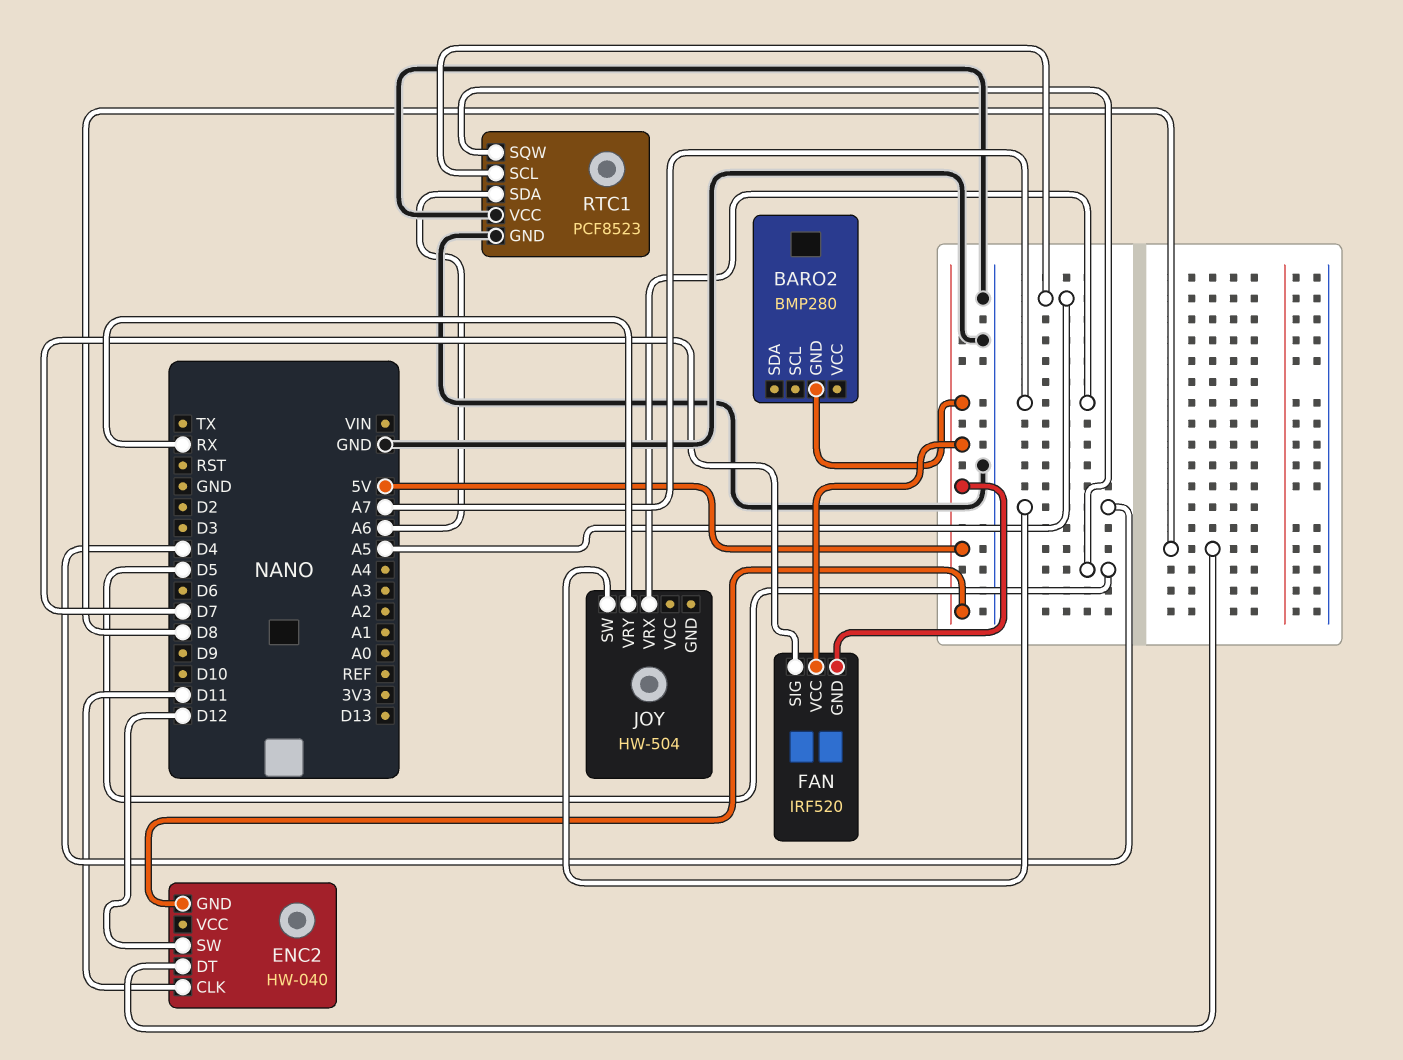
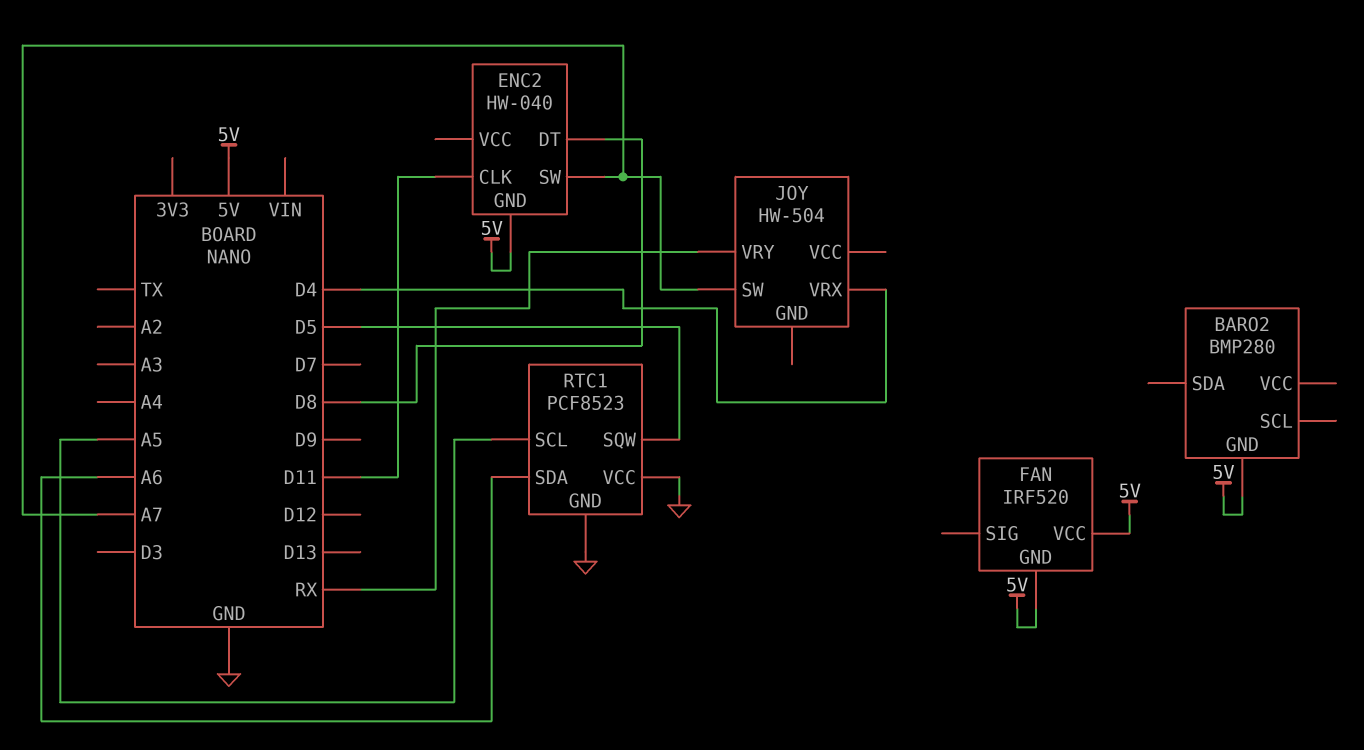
ENC2 pin SW: D12 -> A7
FAN pin SIG: D7 -> none
JOY pin SW: D4 -> A7
JOY pin VRX: A7 -> D4

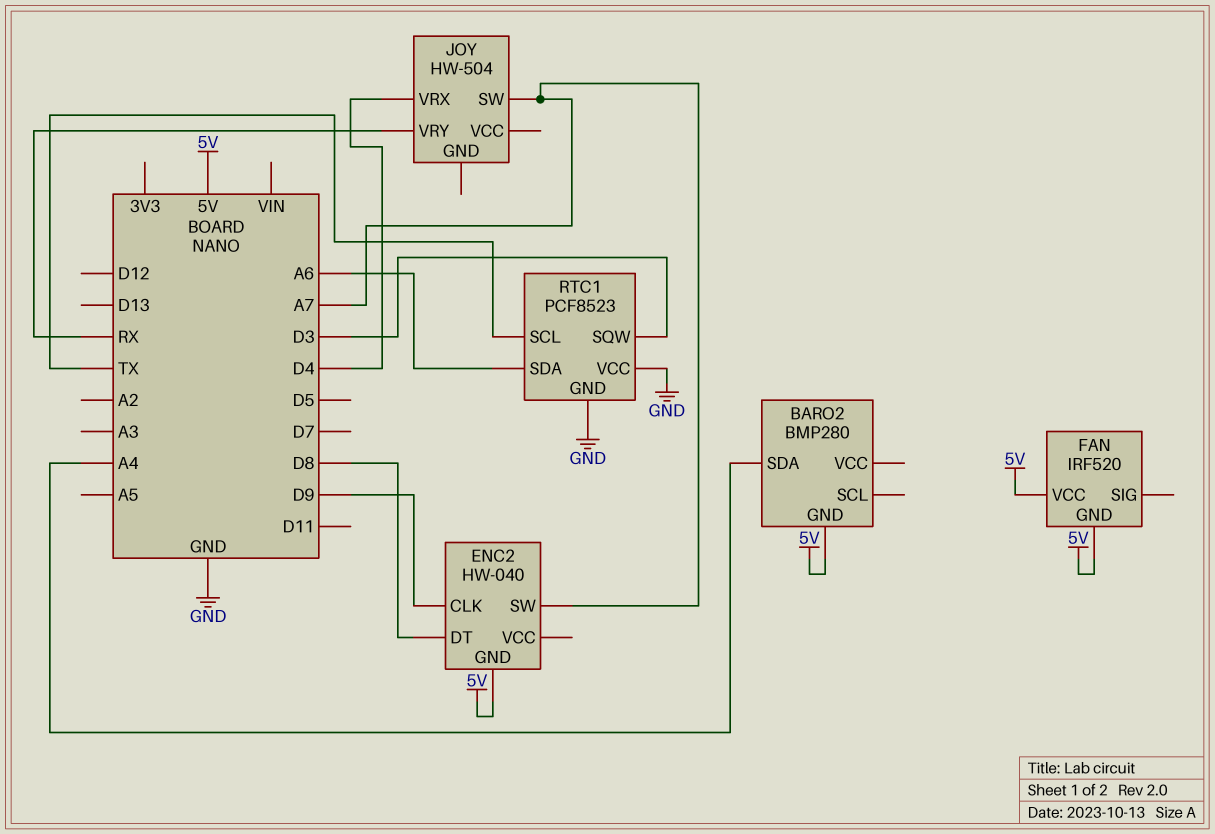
BARO2 pin SDA: none -> A4
ENC2 pin CLK: D11 -> D9
RTC1 pin SCL: A5 -> TX
RTC1 pin SQW: D5 -> D3

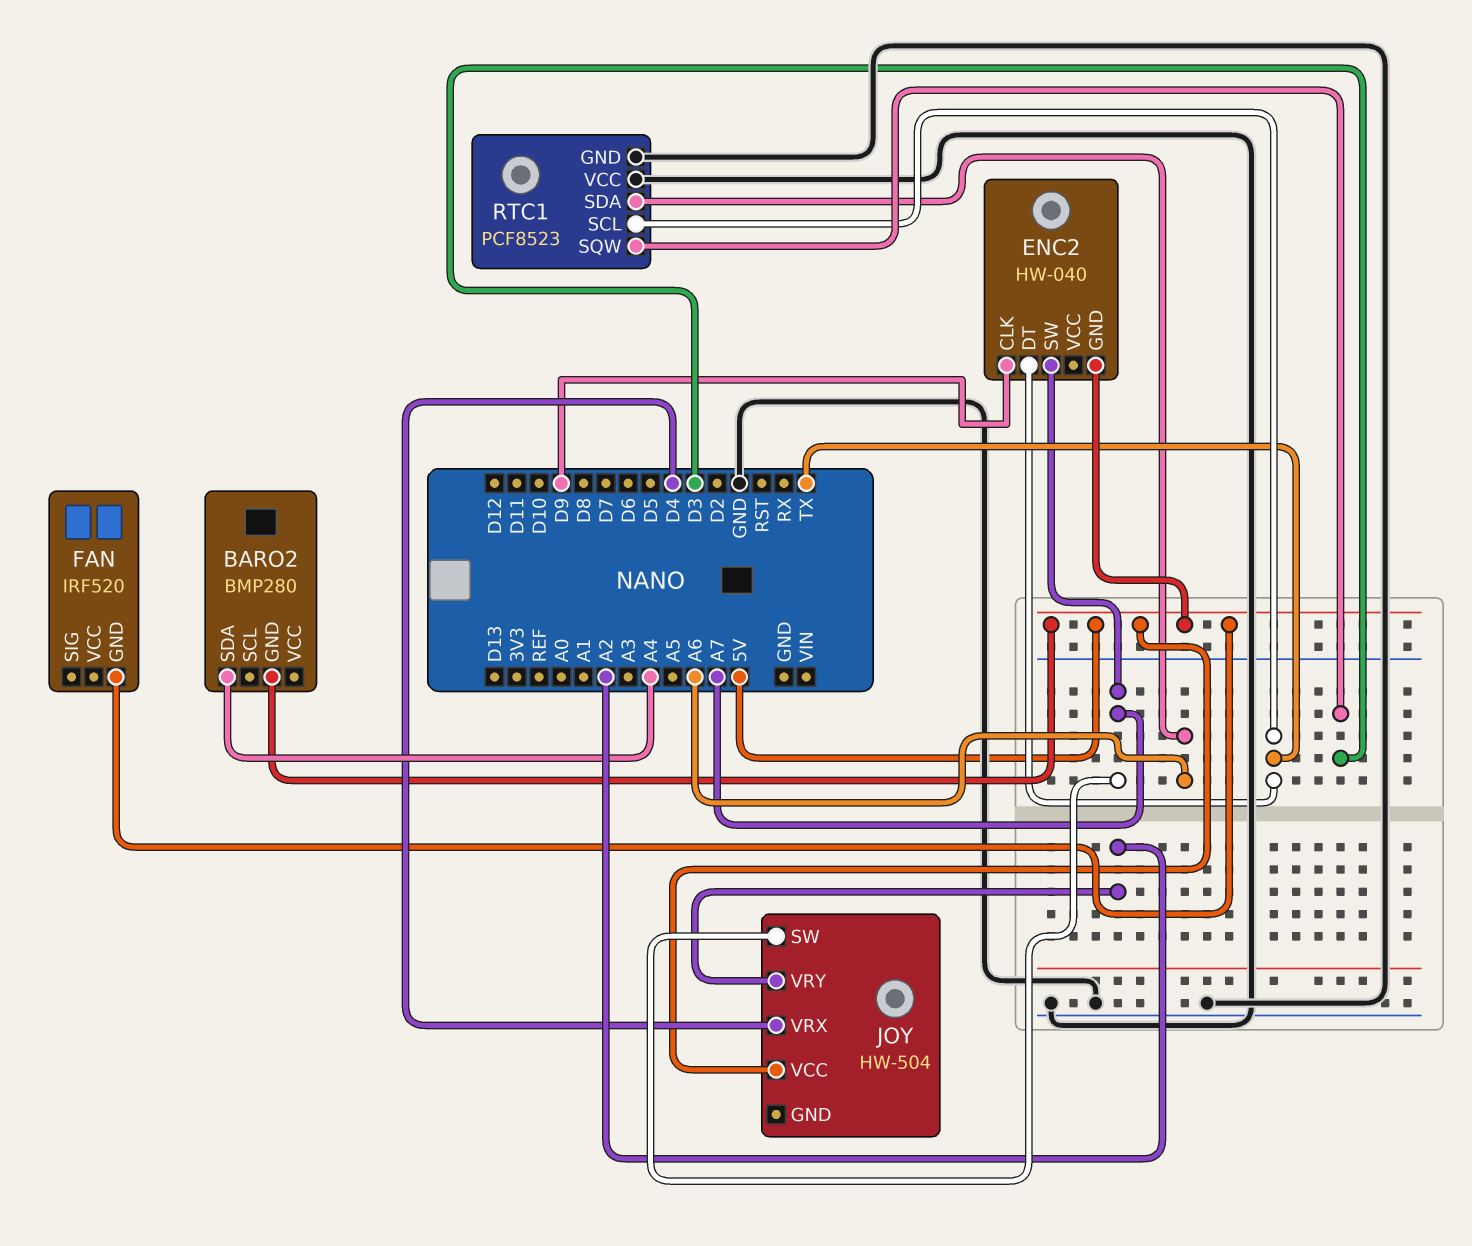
ENC2 pin DT: D8 -> TX
FAN pin VCC: 5V -> none
JOY pin VCC: none -> 5V
JOY pin VRY: RX -> A2

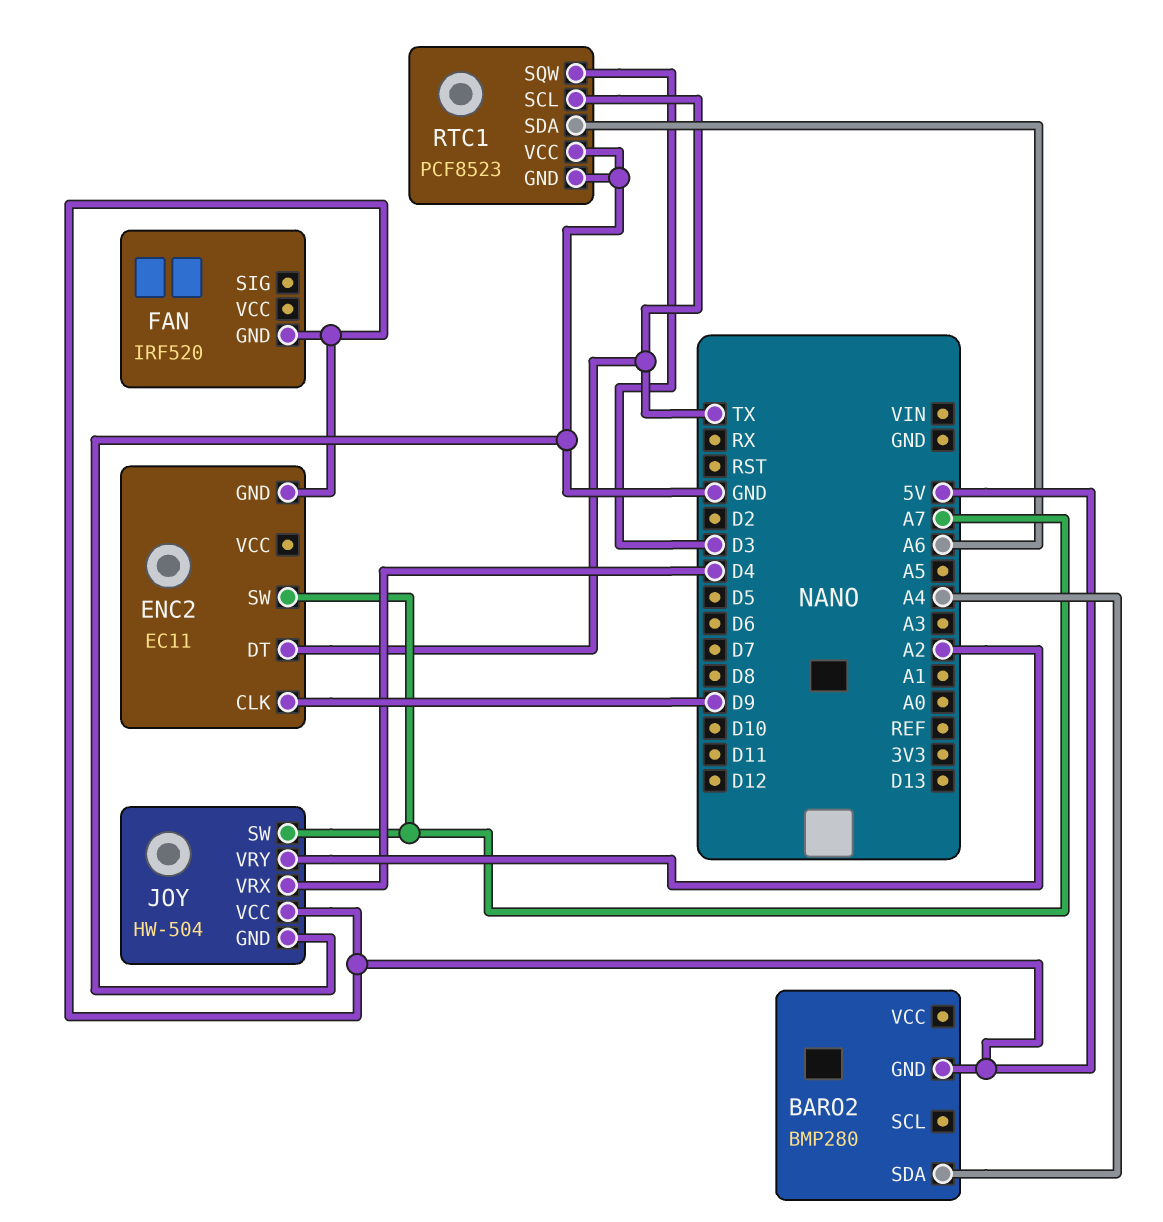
ENC2: HW-040 -> EC11
JOY pin GND: none -> GND

